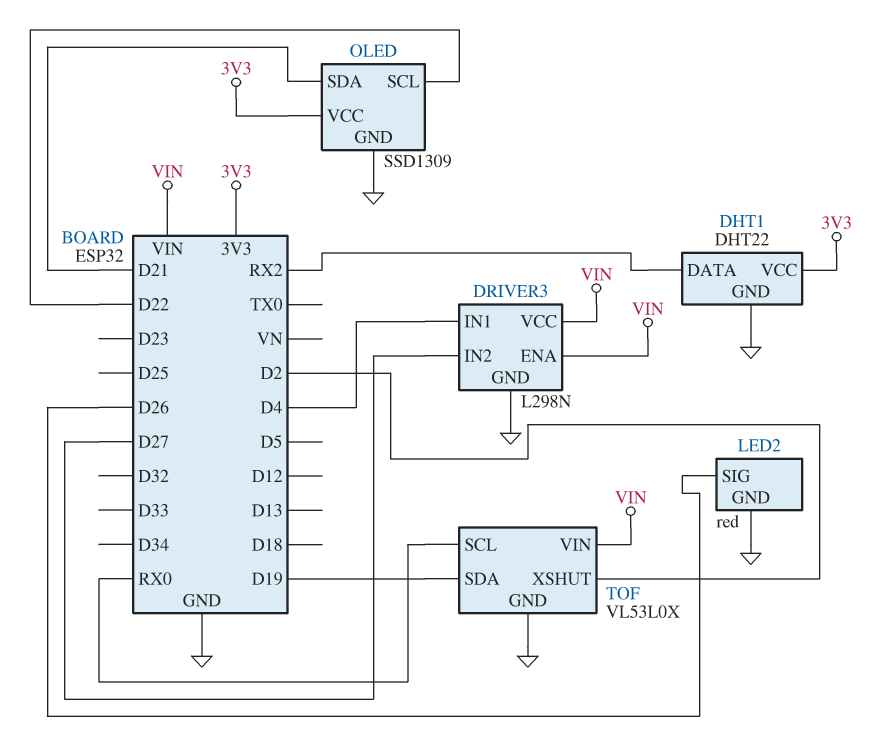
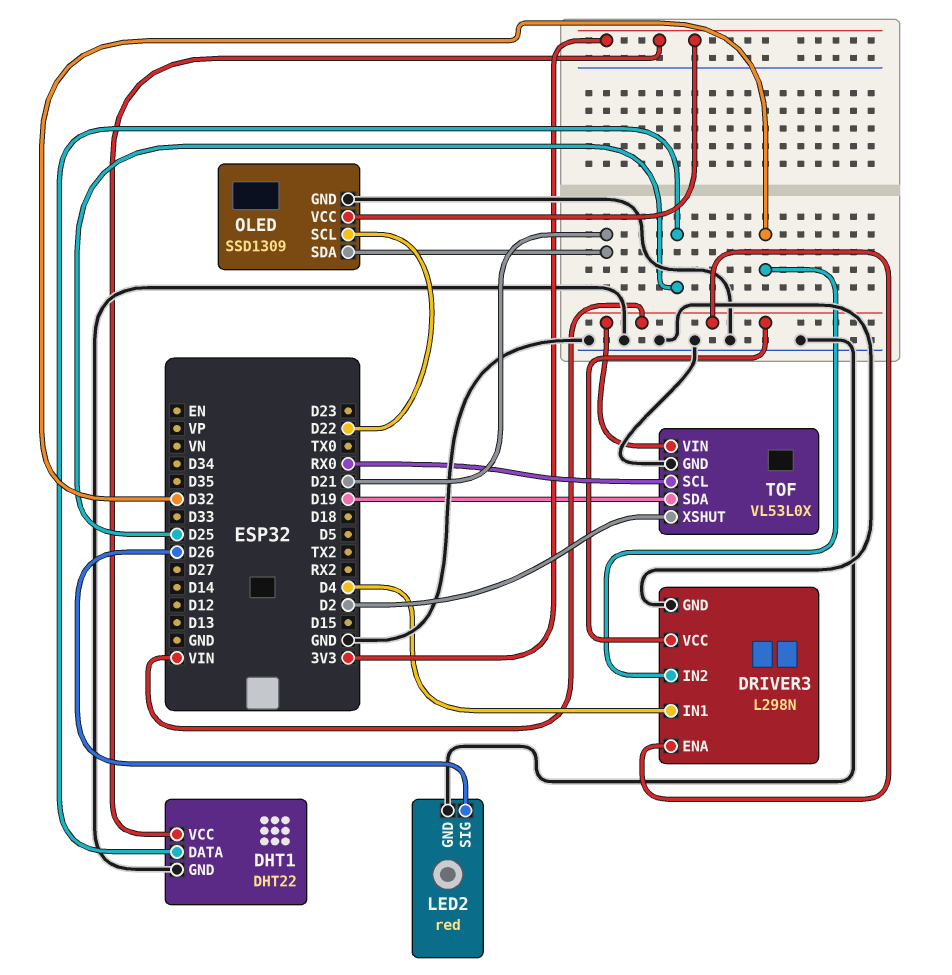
DHT1 pin DATA: RX2 -> D25
DRIVER3 pin IN2: D27 -> D32

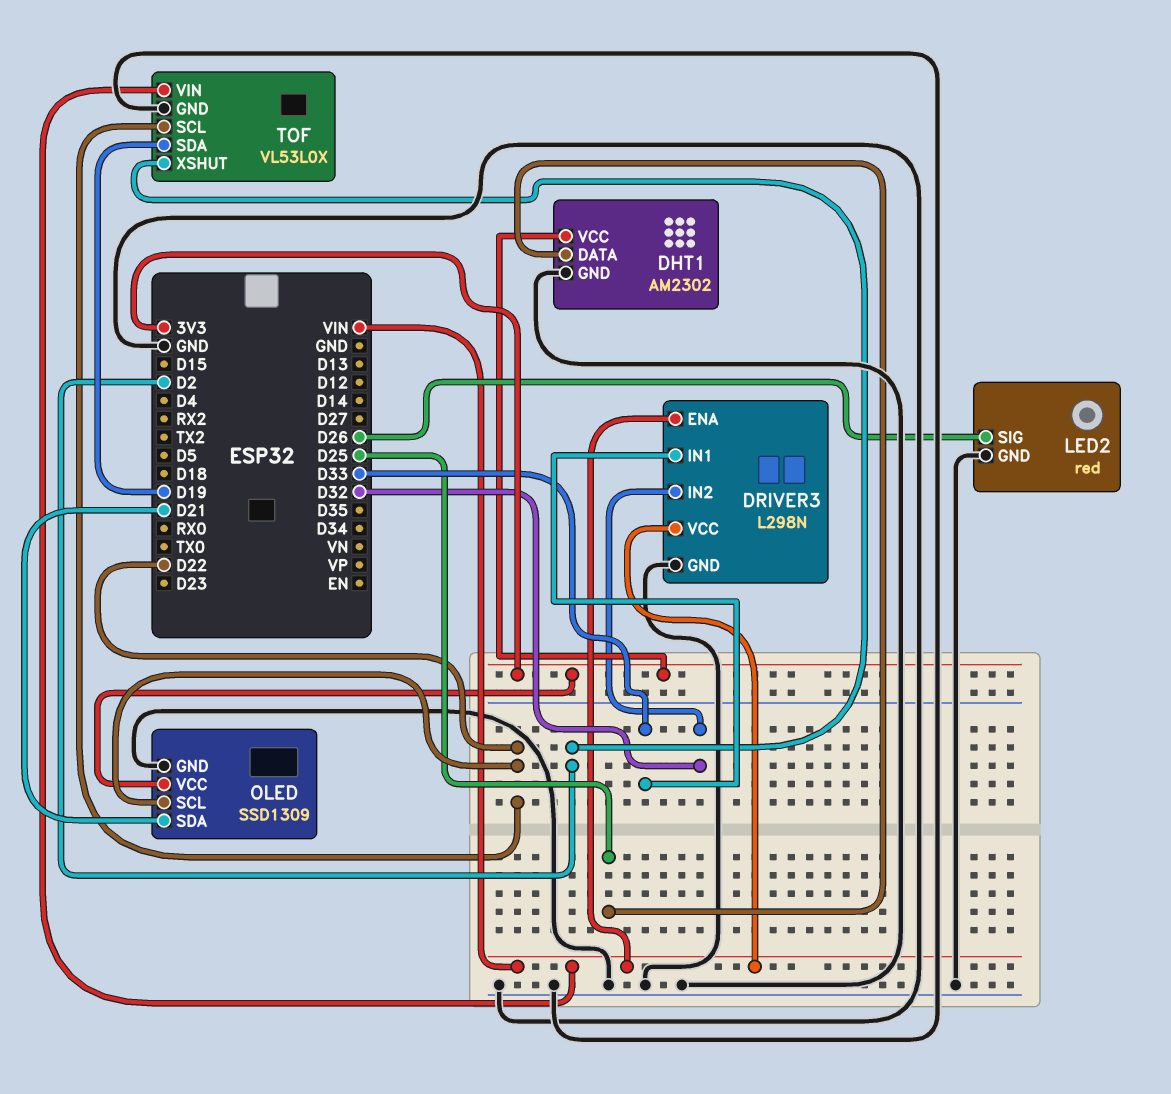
DHT1: DHT22 -> AM2302
DRIVER3 pin IN1: D4 -> D33
TOF pin SCL: RX0 -> D22

